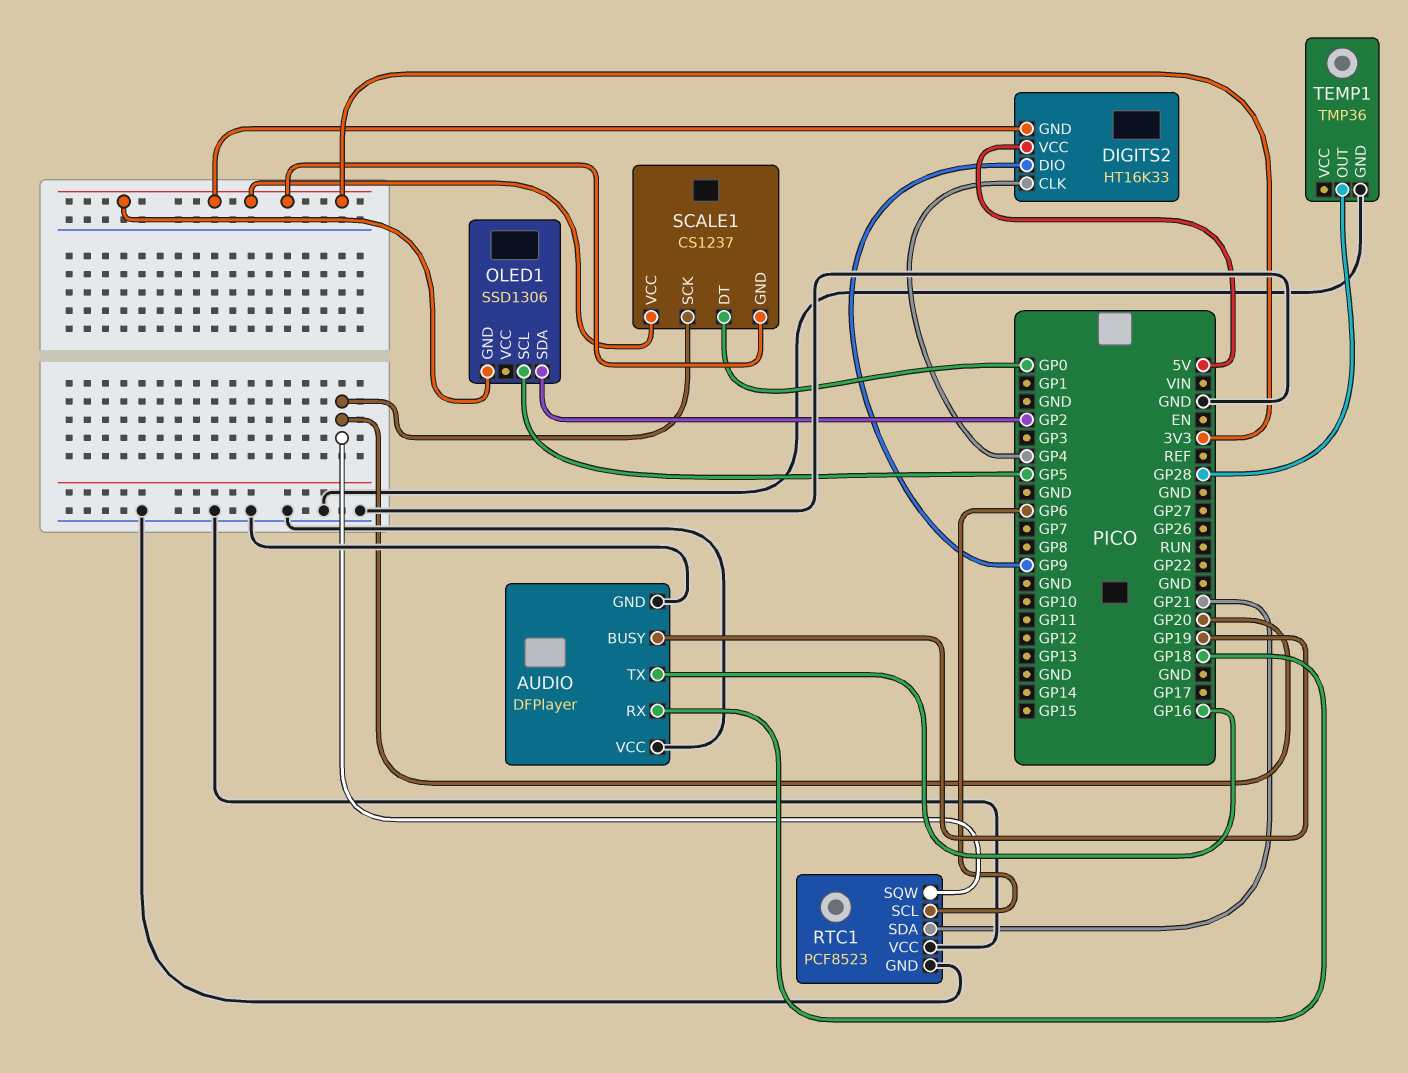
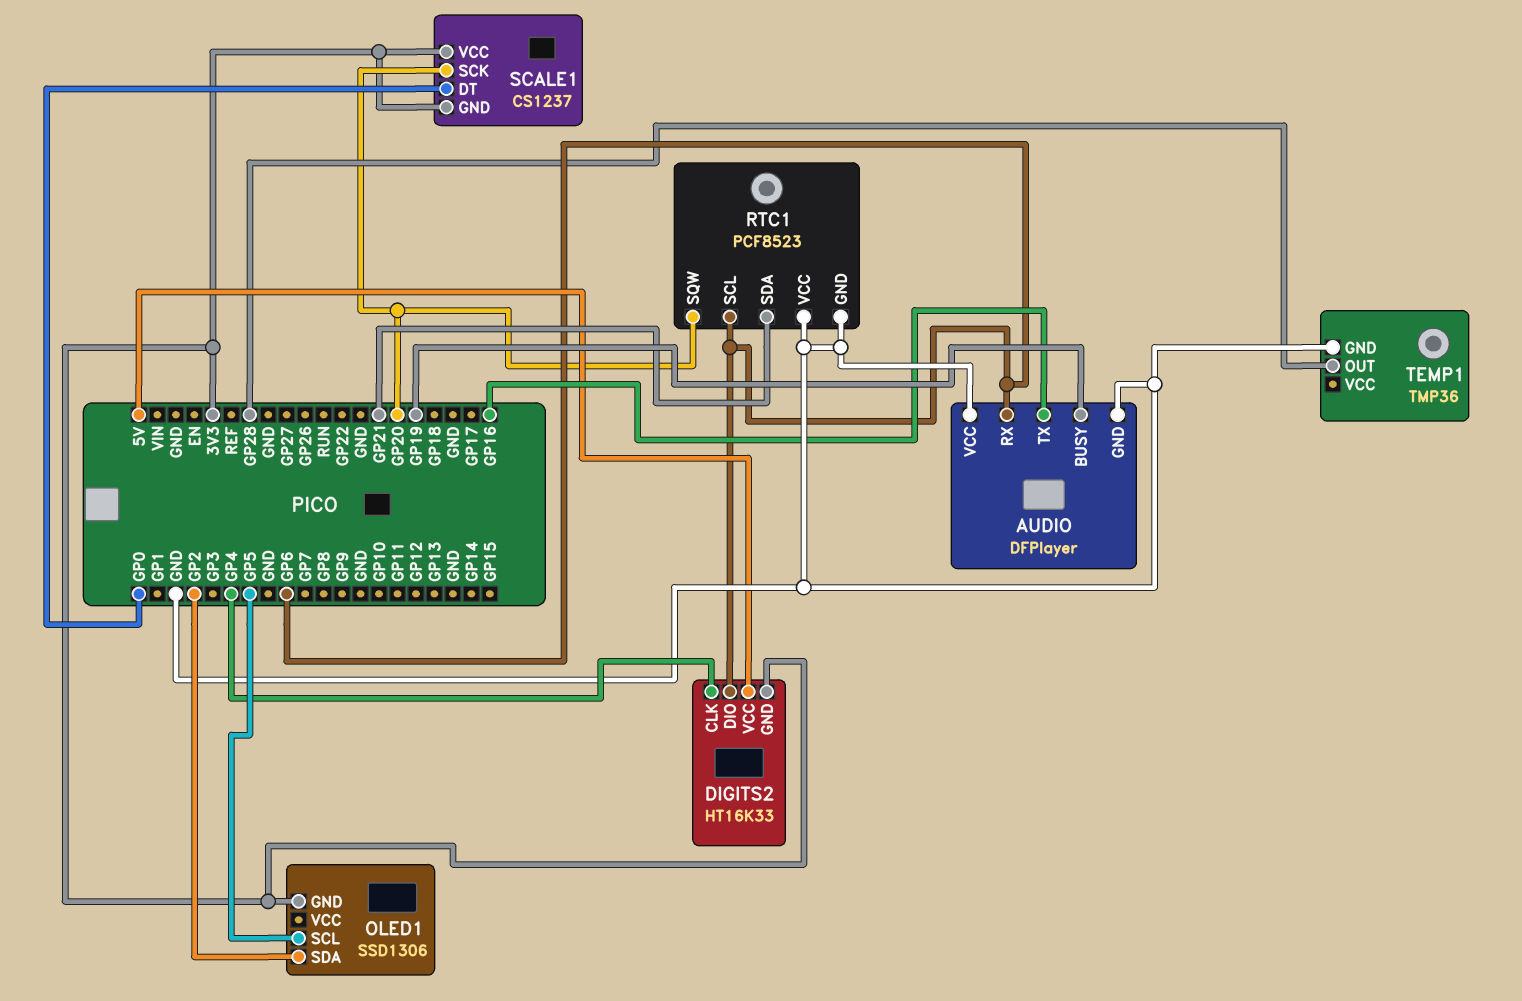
AUDIO pin RX: GP18 -> GP6
DIGITS2 pin DIO: GP9 -> GP6

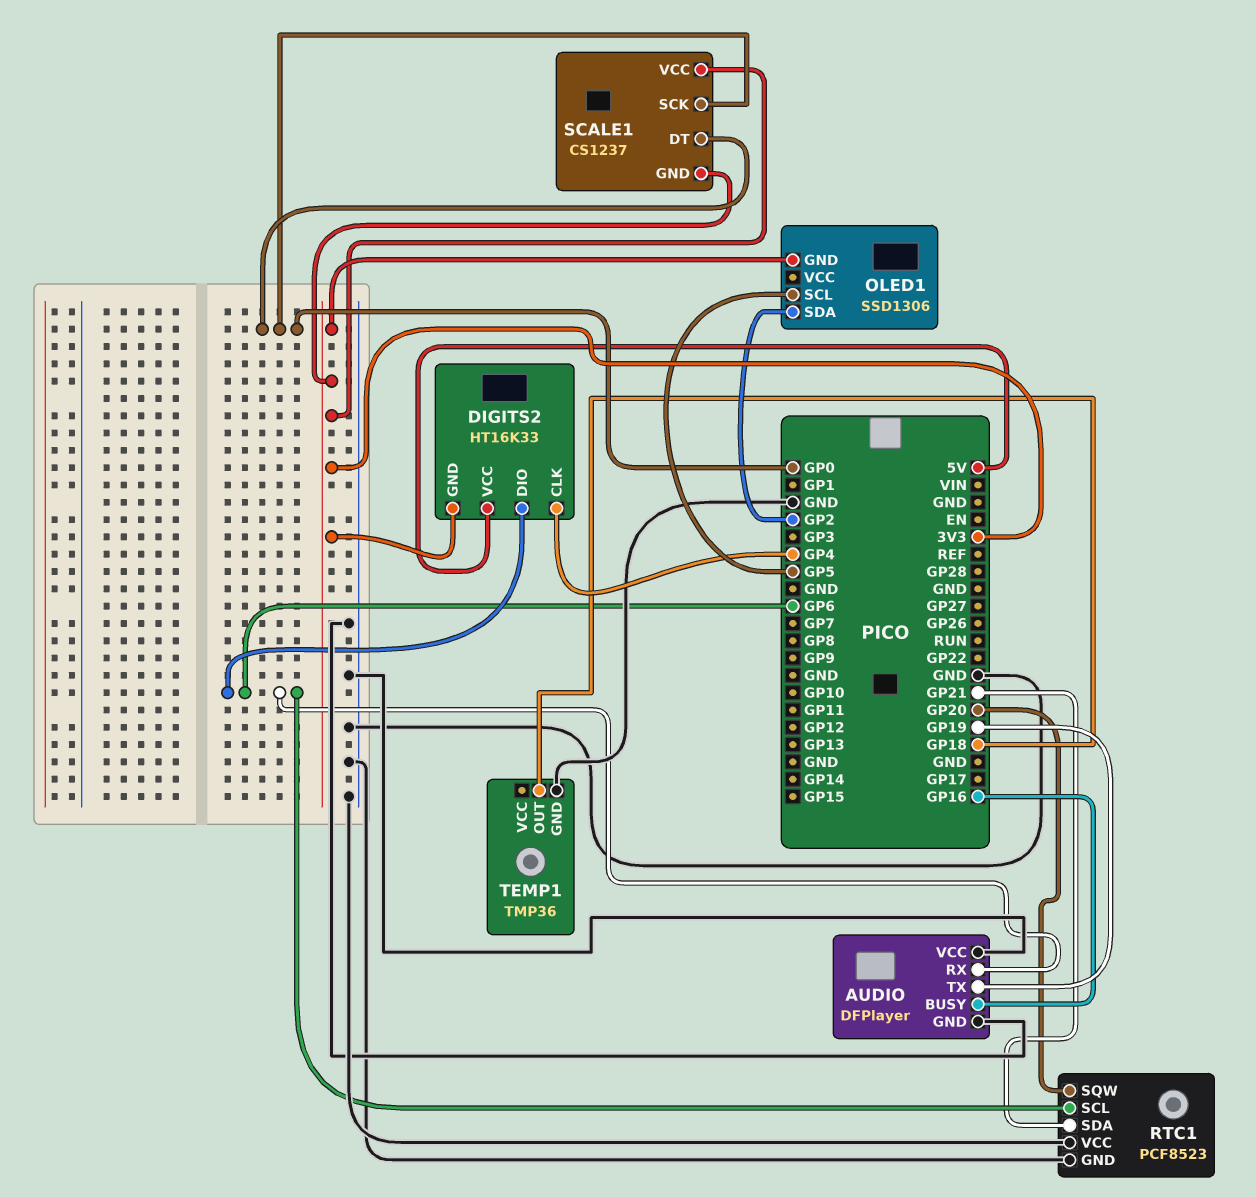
AUDIO pin BUSY: GP19 -> GP16
AUDIO pin TX: GP16 -> GP19
SCALE1 pin SCK: GP20 -> GP0
TEMP1 pin OUT: GP28 -> GP18

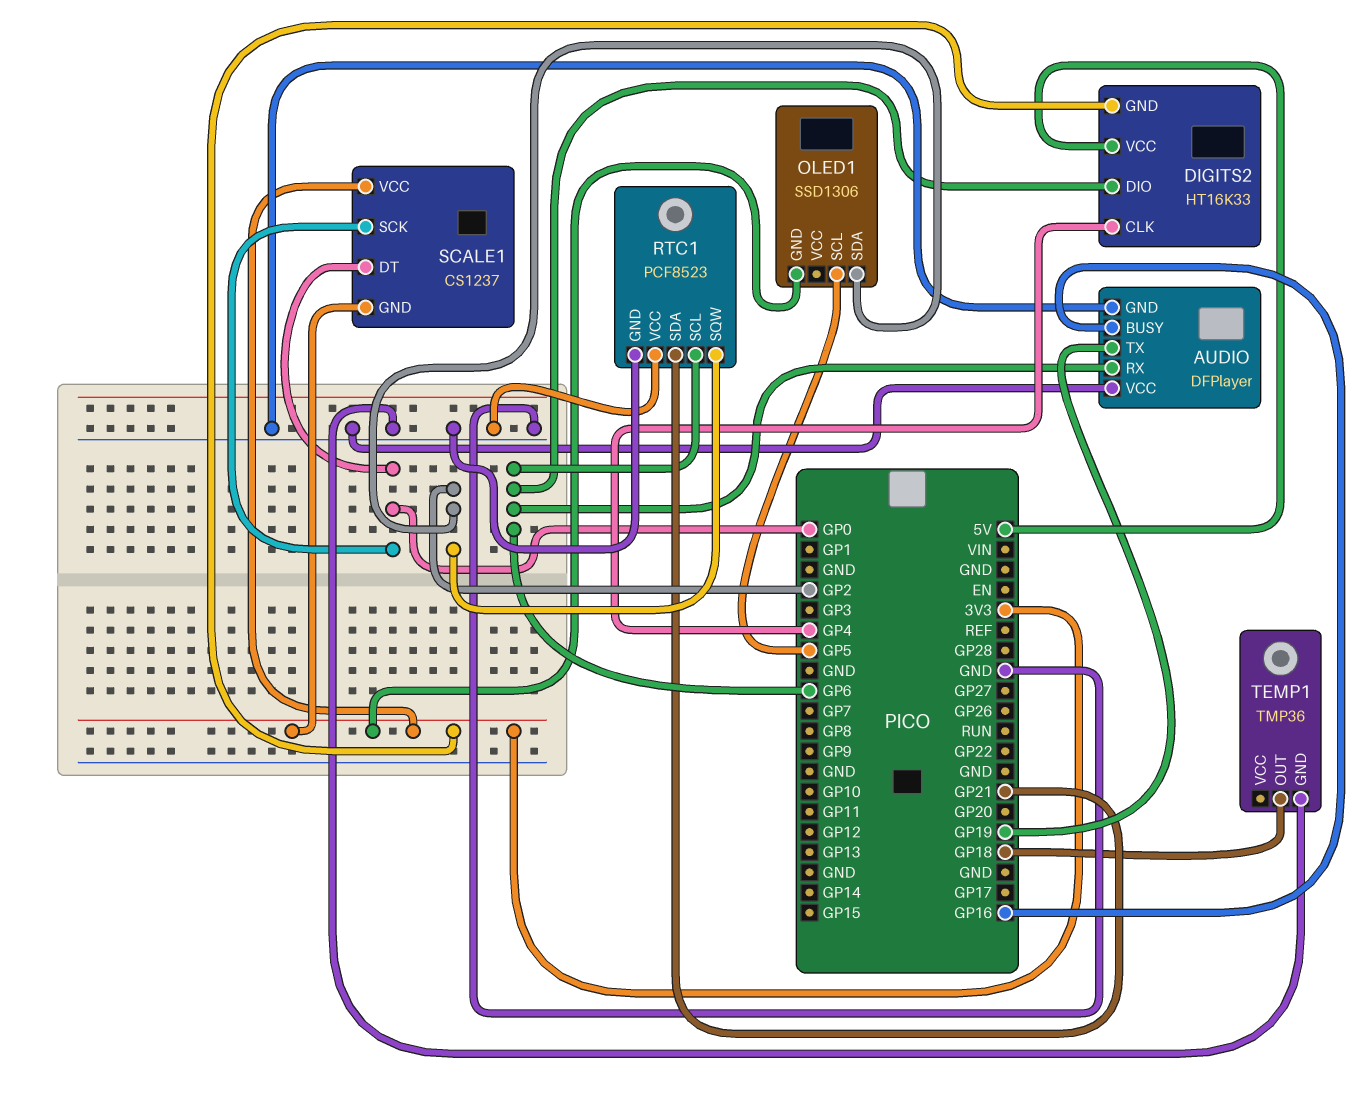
RTC1 pin SQW: GP20 -> GP2

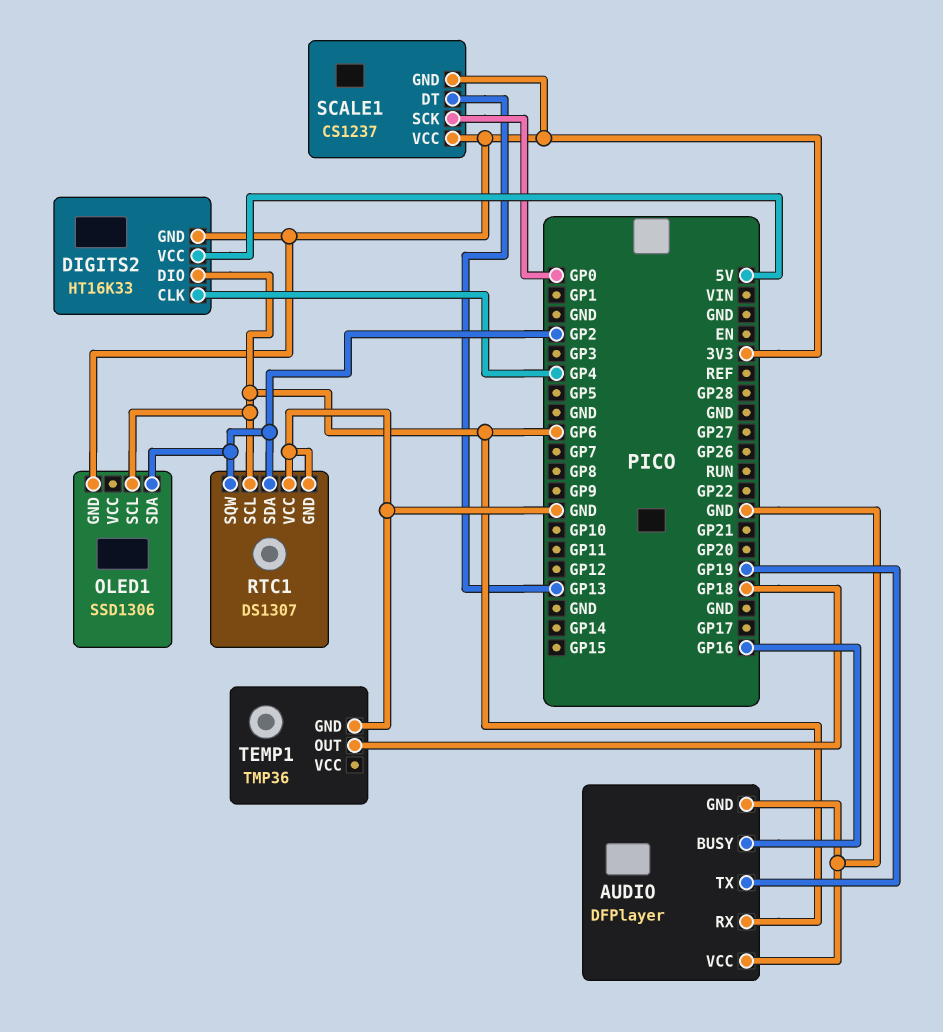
OLED1 pin SCL: GP5 -> GP6
RTC1: PCF8523 -> DS1307
RTC1 pin SDA: GP21 -> GP2
SCALE1 pin DT: GP0 -> GP13

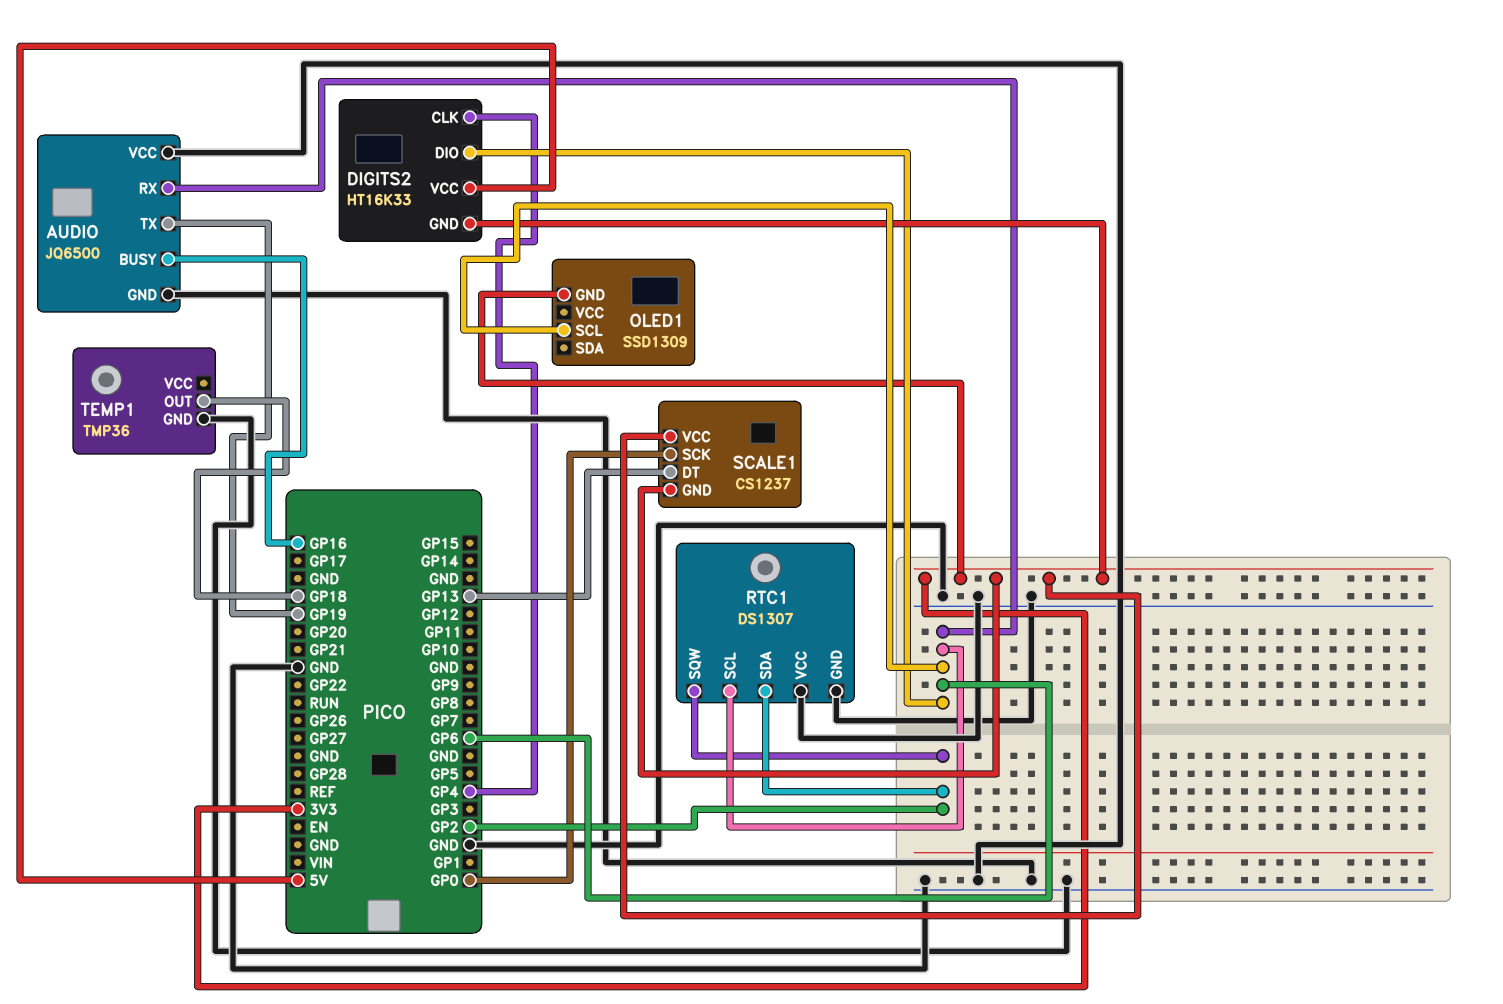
AUDIO: DFPlayer -> JQ6500
OLED1: SSD1306 -> SSD1309
OLED1 pin SDA: GP2 -> none

